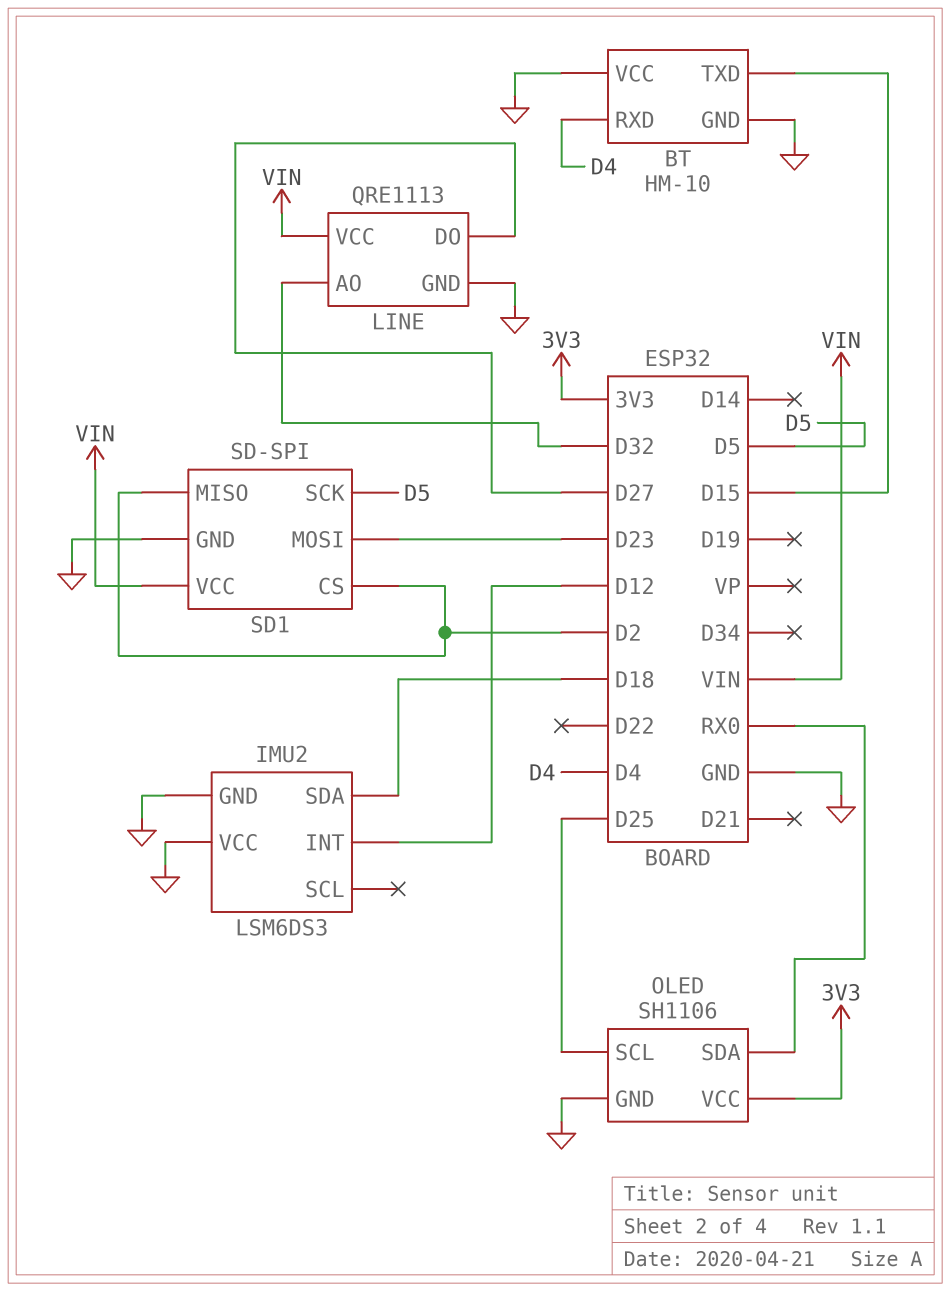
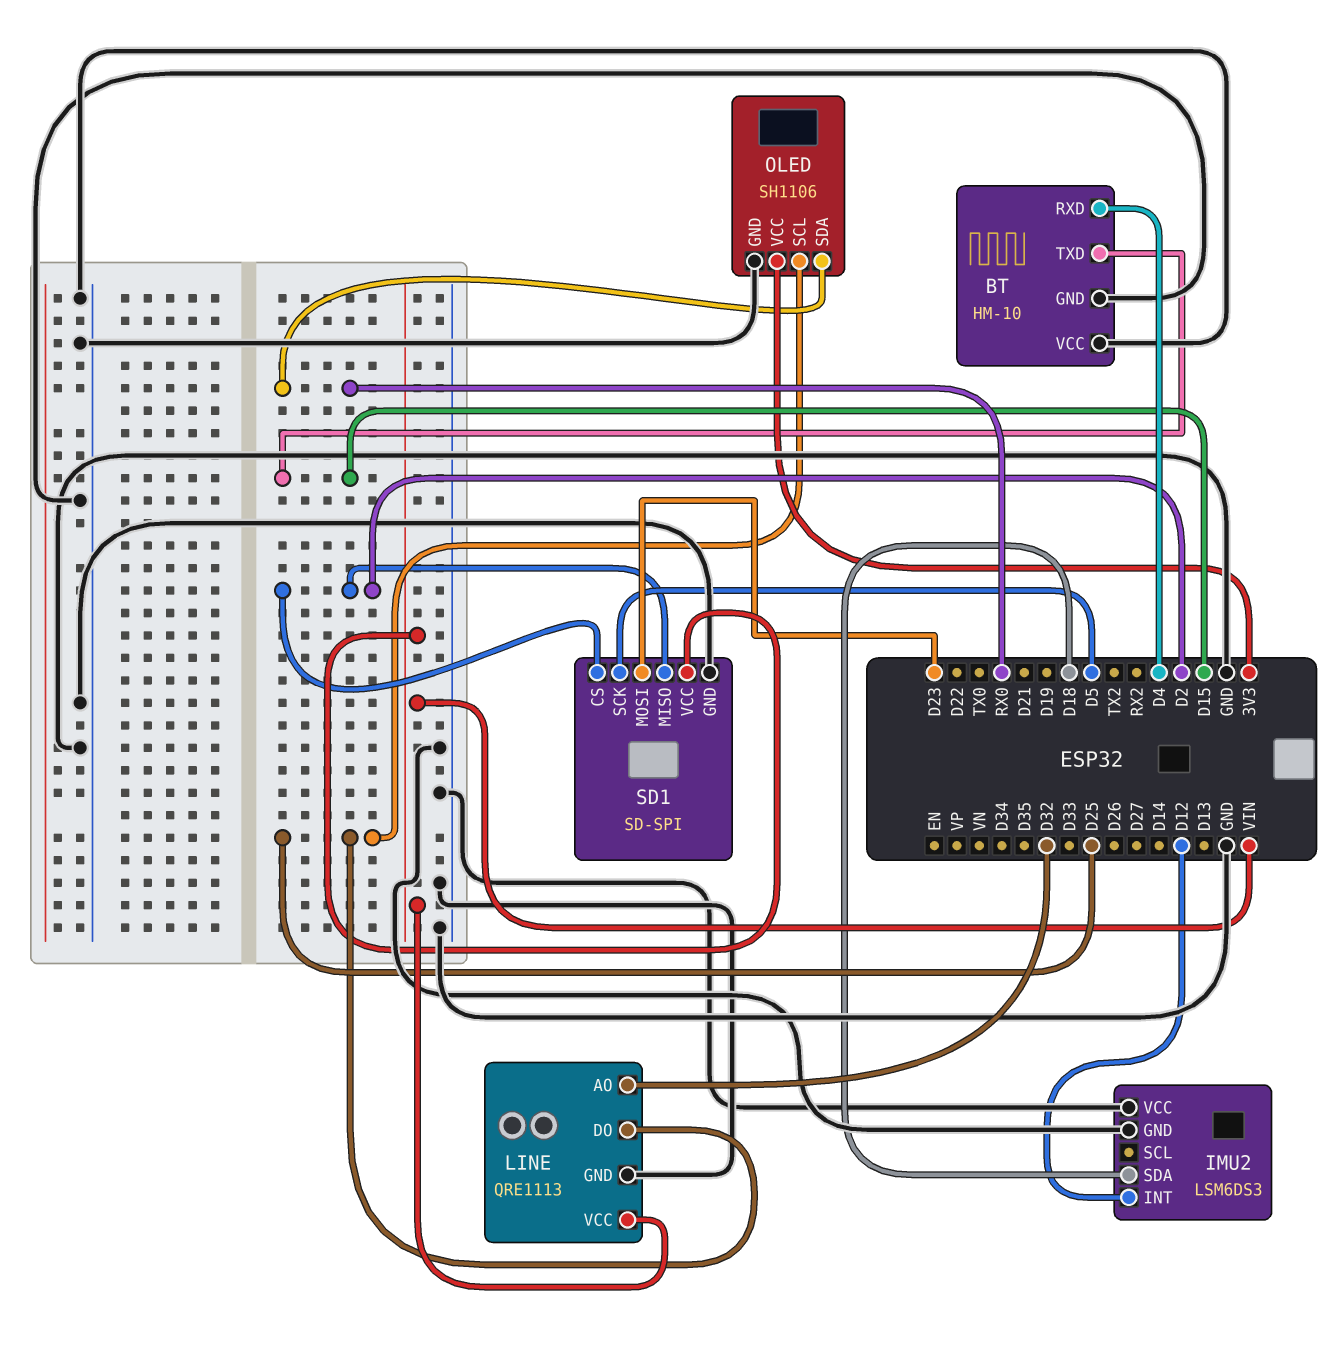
LINE pin DO: D27 -> D25

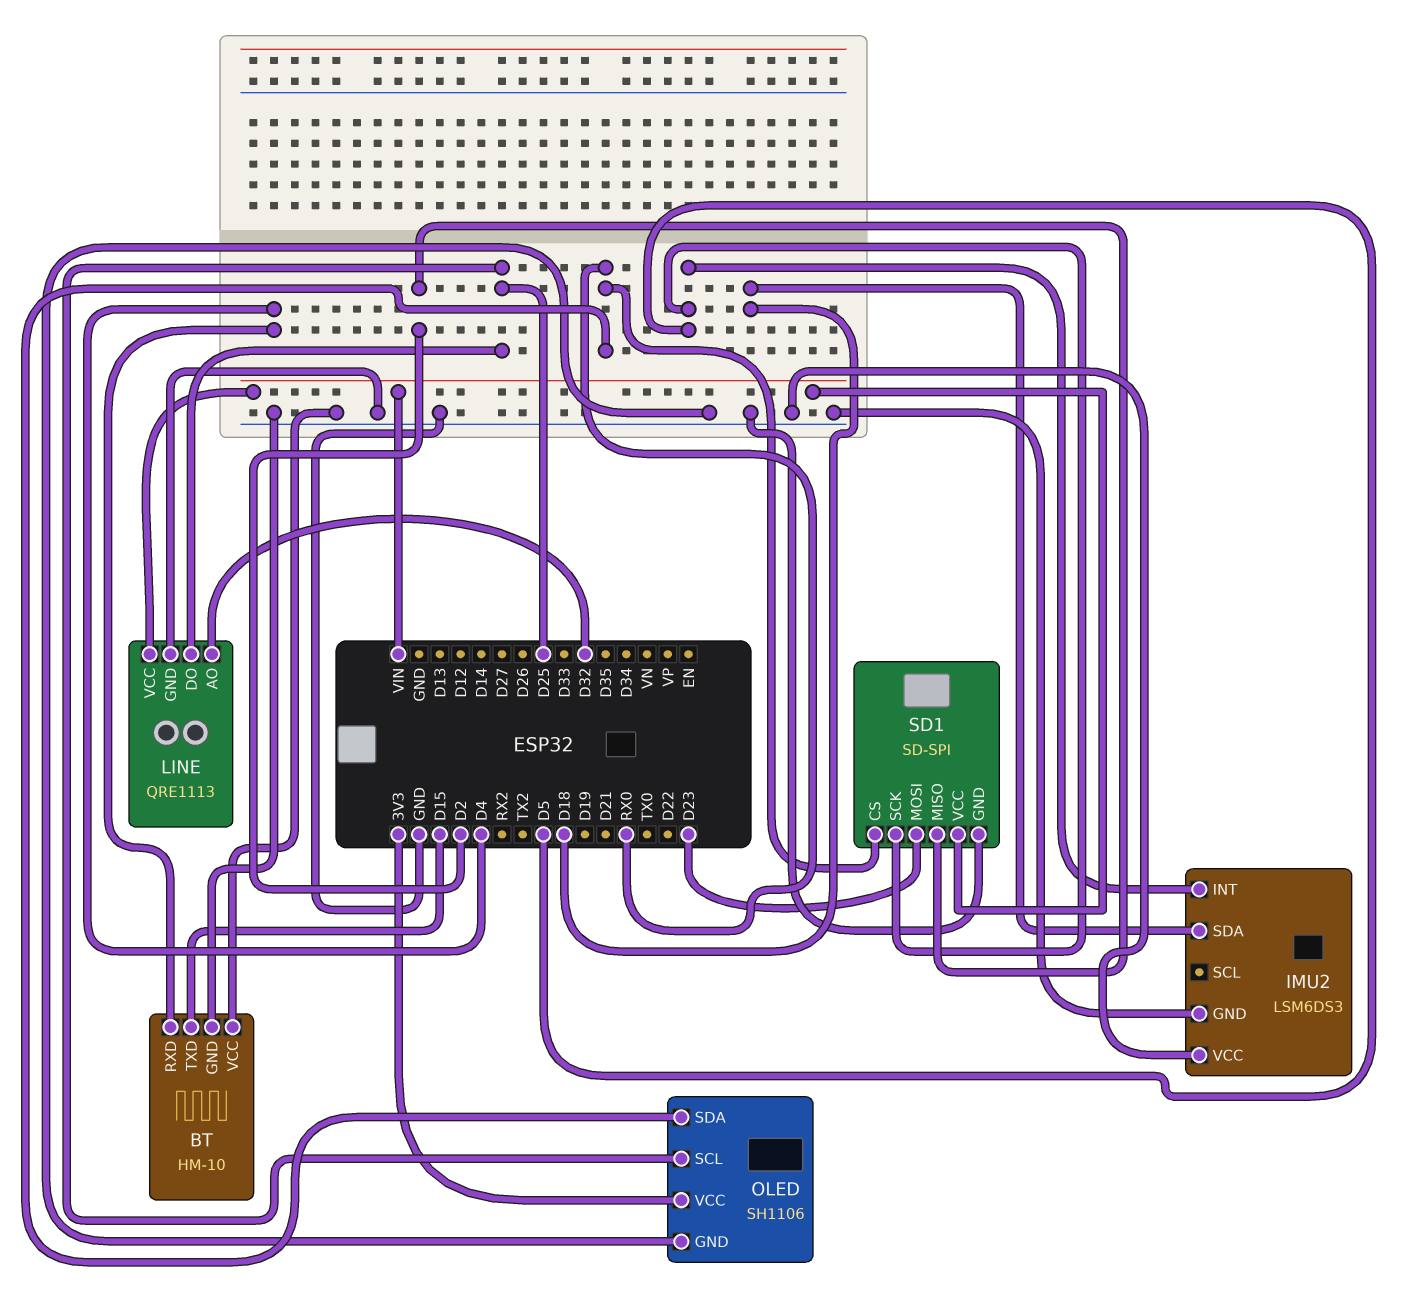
IMU2 pin INT: D12 -> D5
SD1 pin CS: D2 -> RX0

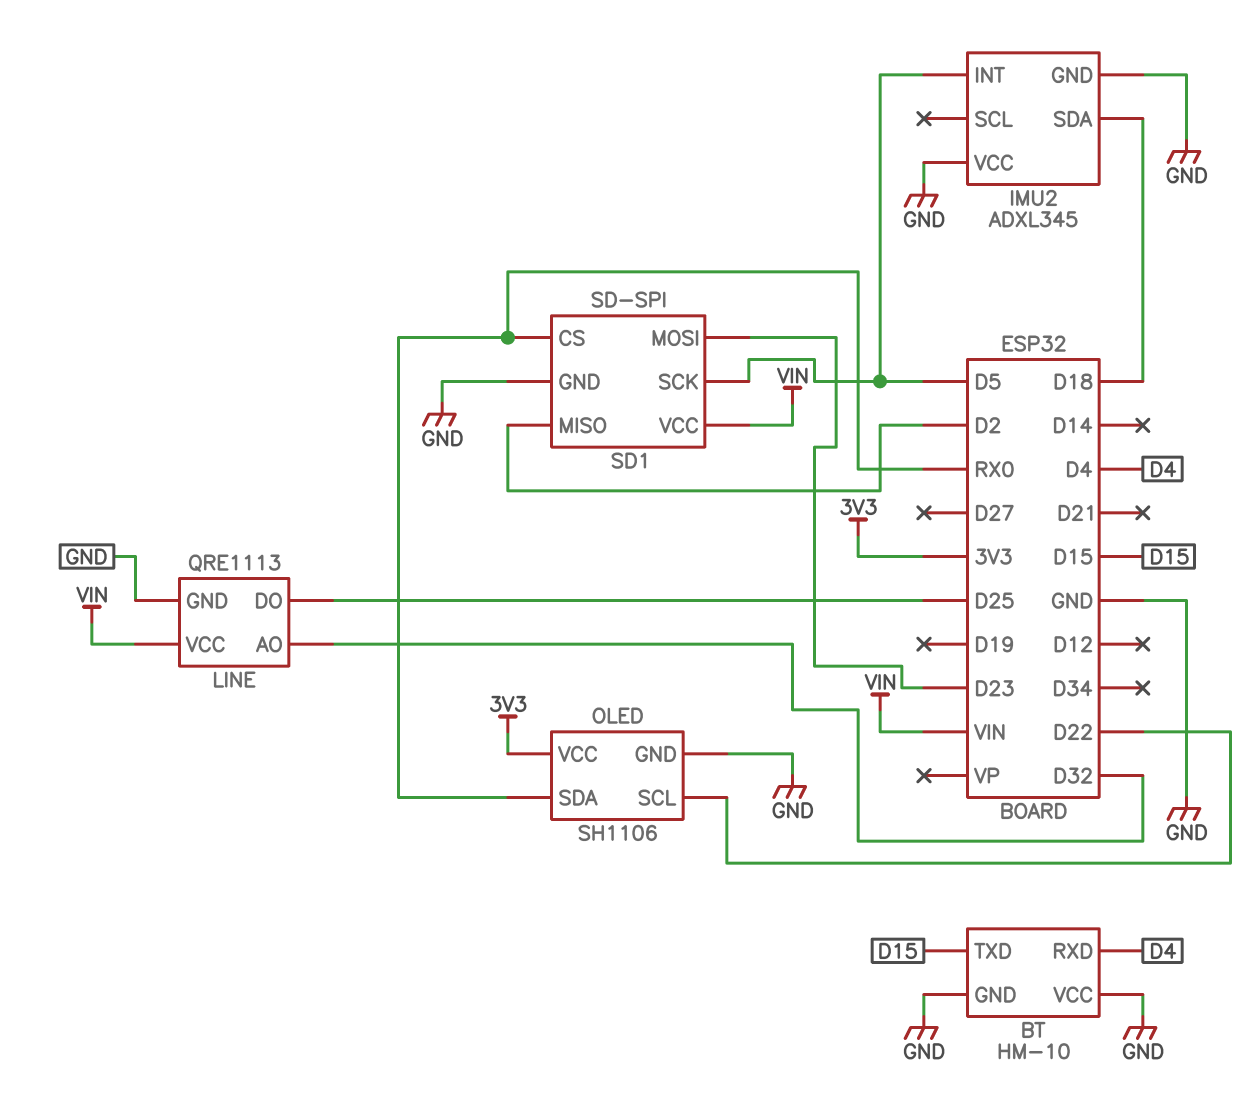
IMU2: LSM6DS3 -> ADXL345
OLED pin SCL: D25 -> D22

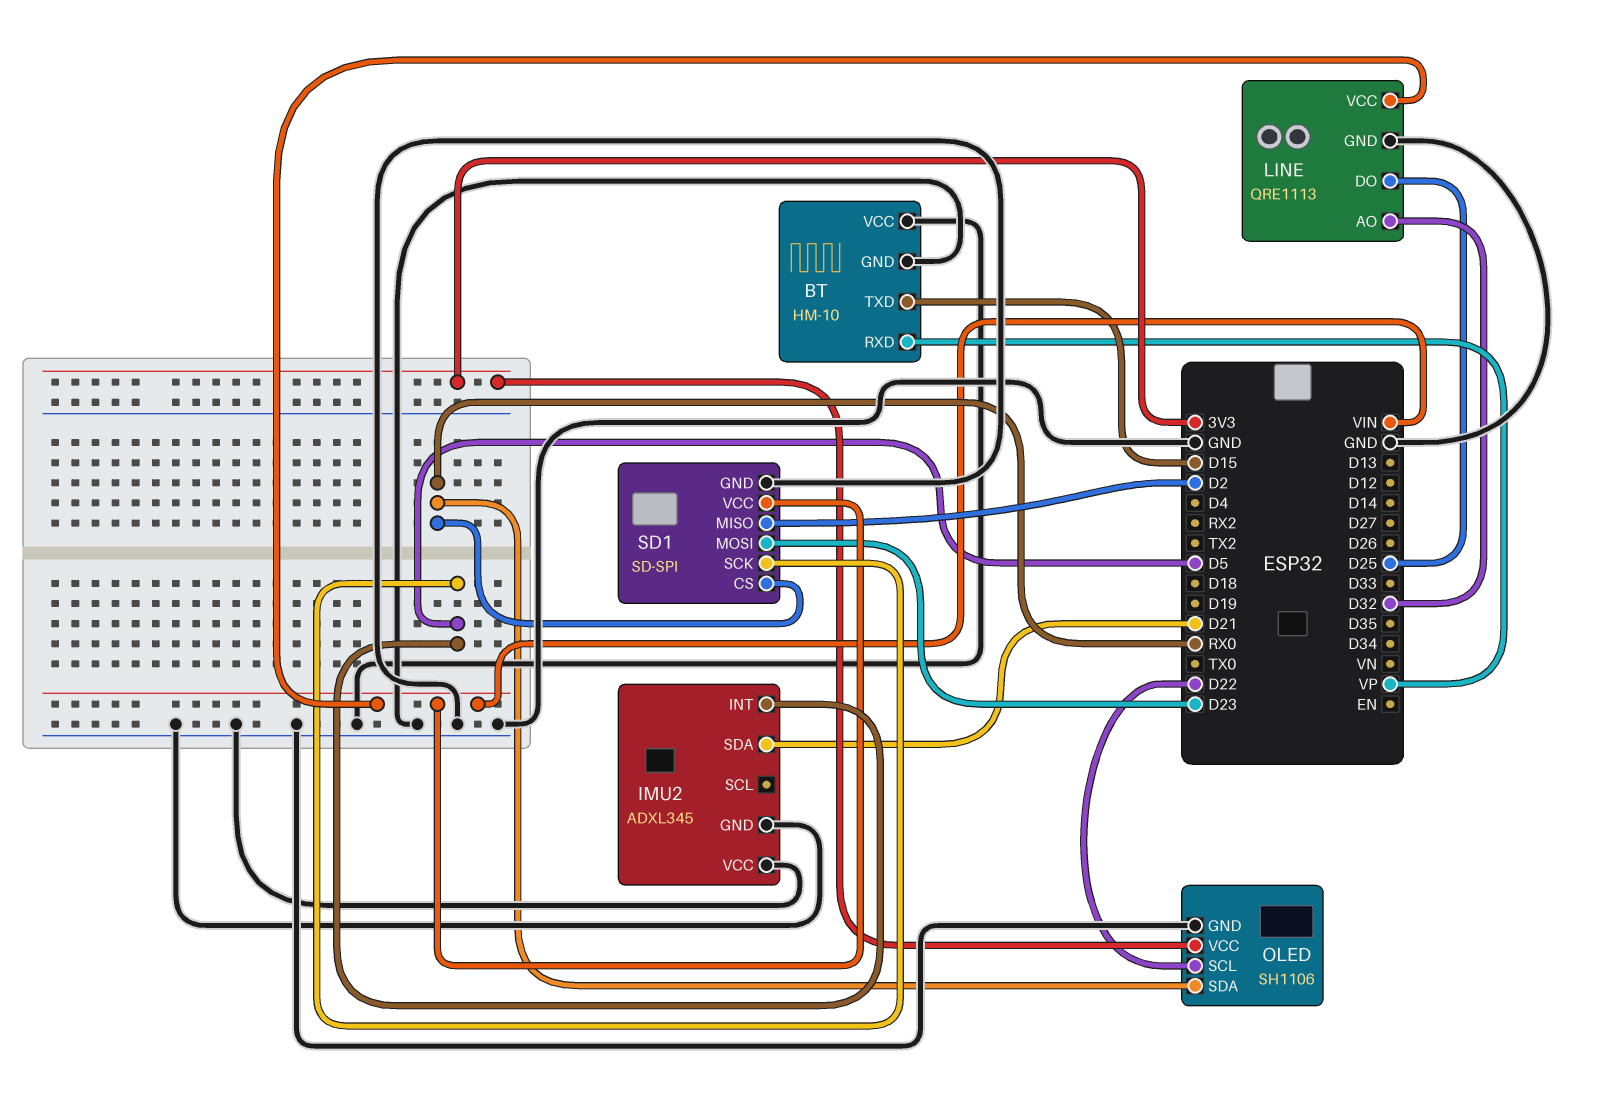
BT pin RXD: D4 -> VP
IMU2 pin SDA: D18 -> D21

